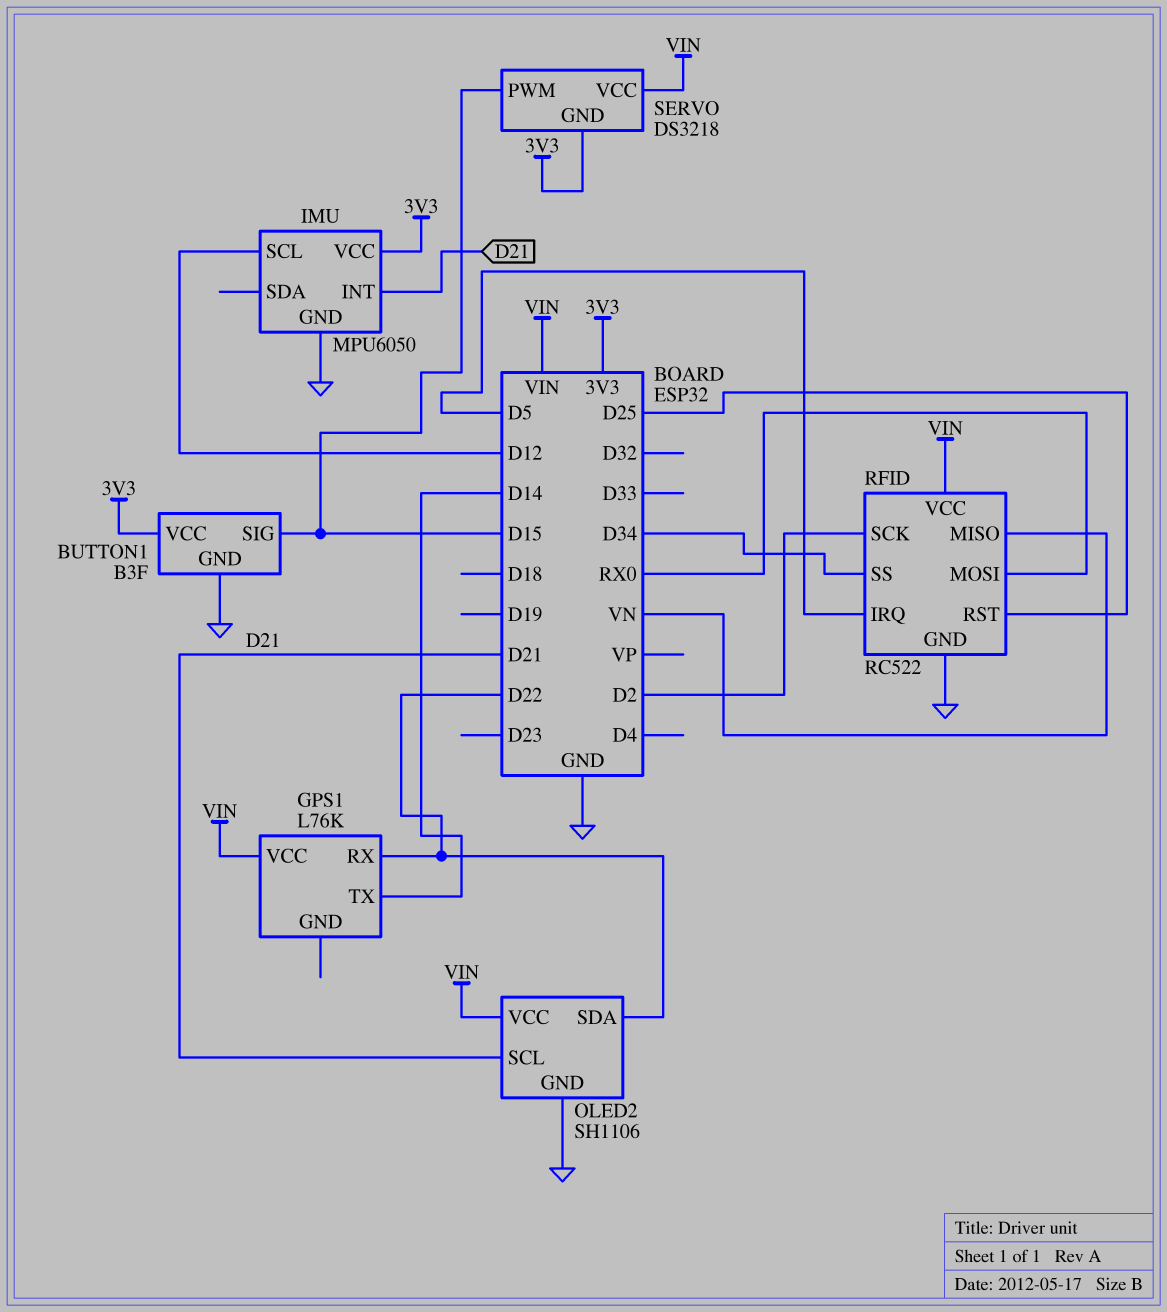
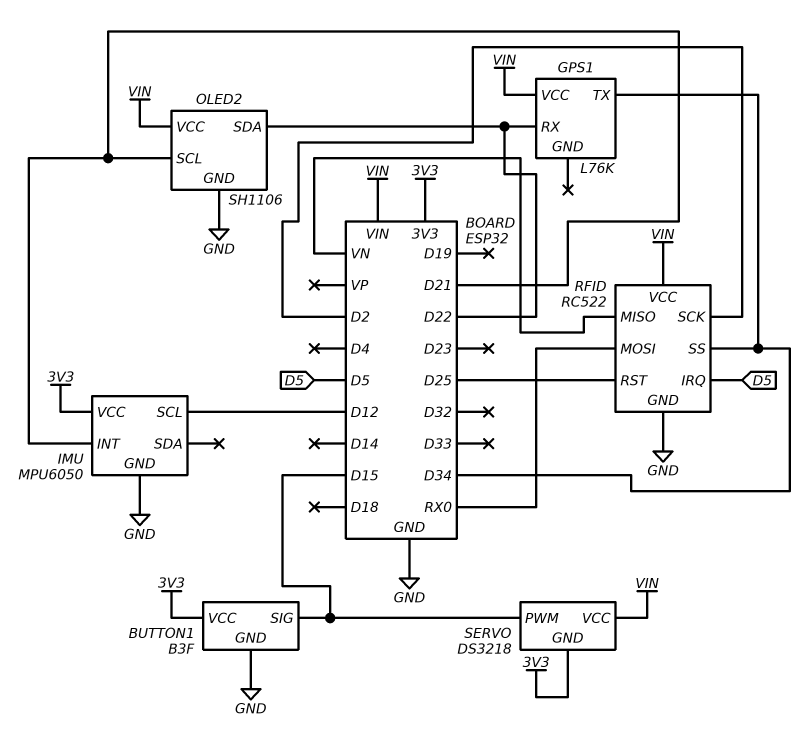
GPS1 pin TX: D14 -> D34

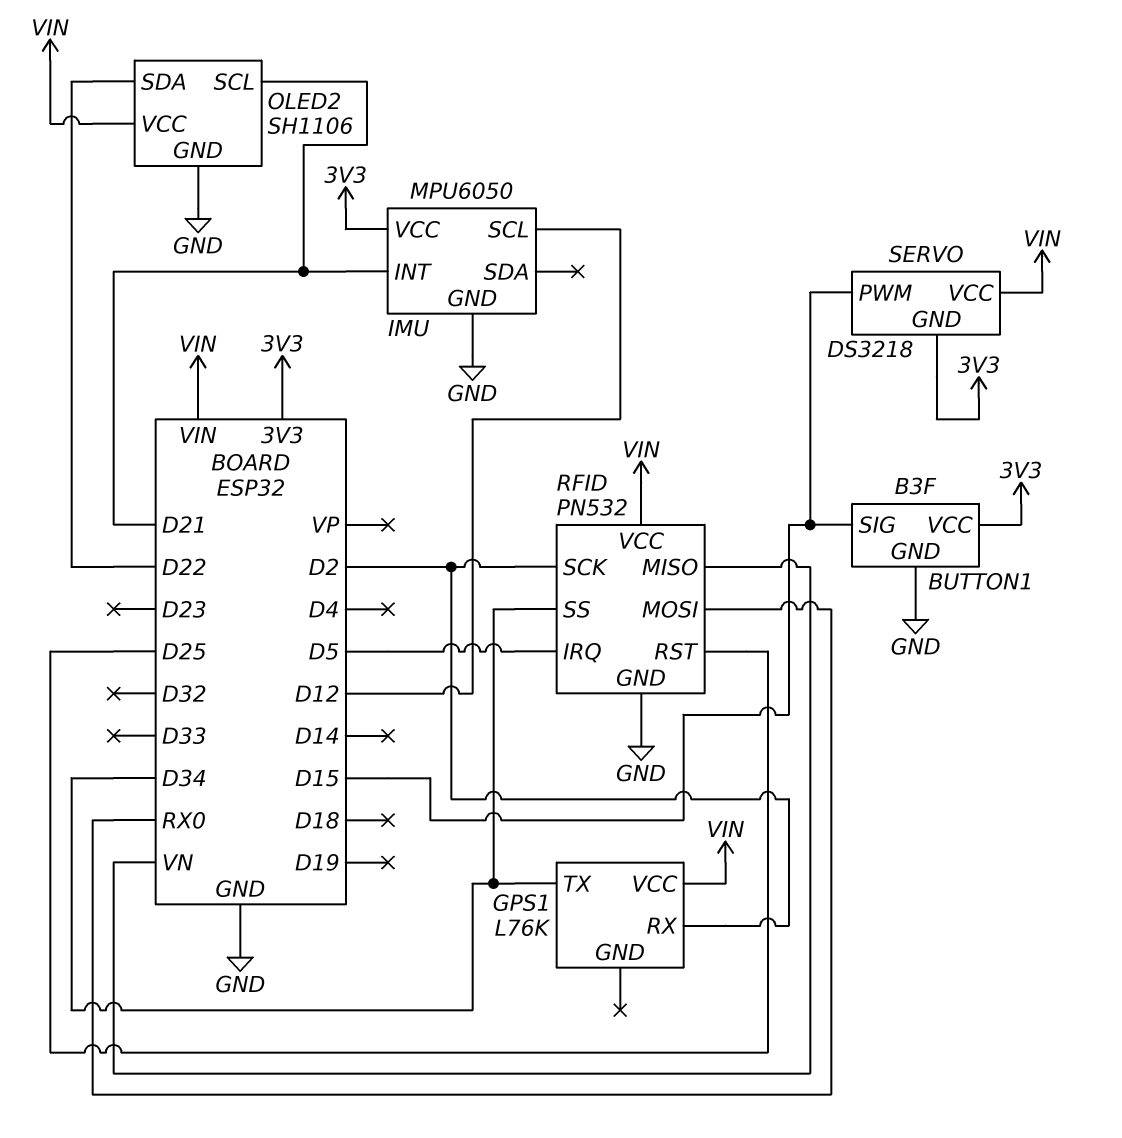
GPS1 pin RX: D22 -> D2
RFID: RC522 -> PN532

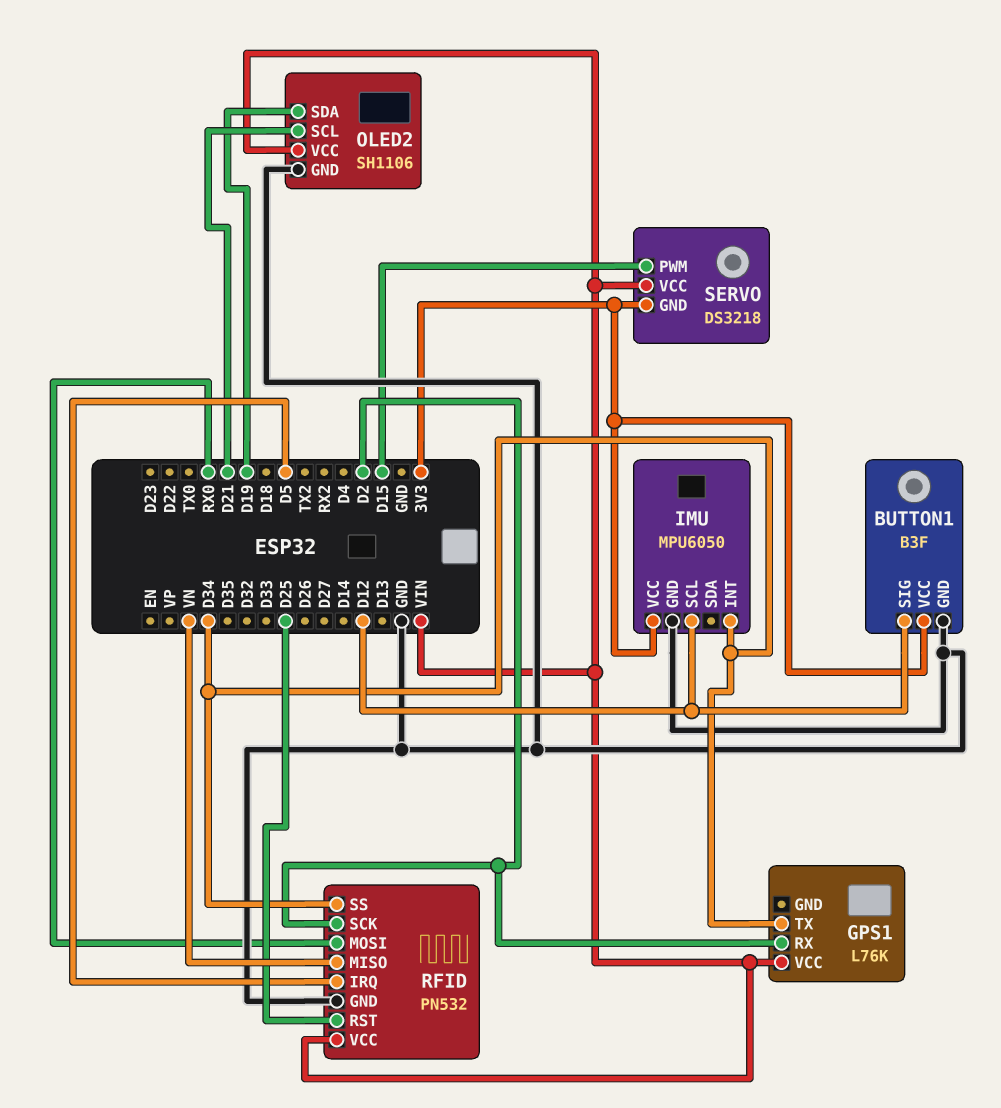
BUTTON1 pin SIG: D15 -> D12
IMU pin INT: D21 -> D34
OLED2 pin SDA: D22 -> D19

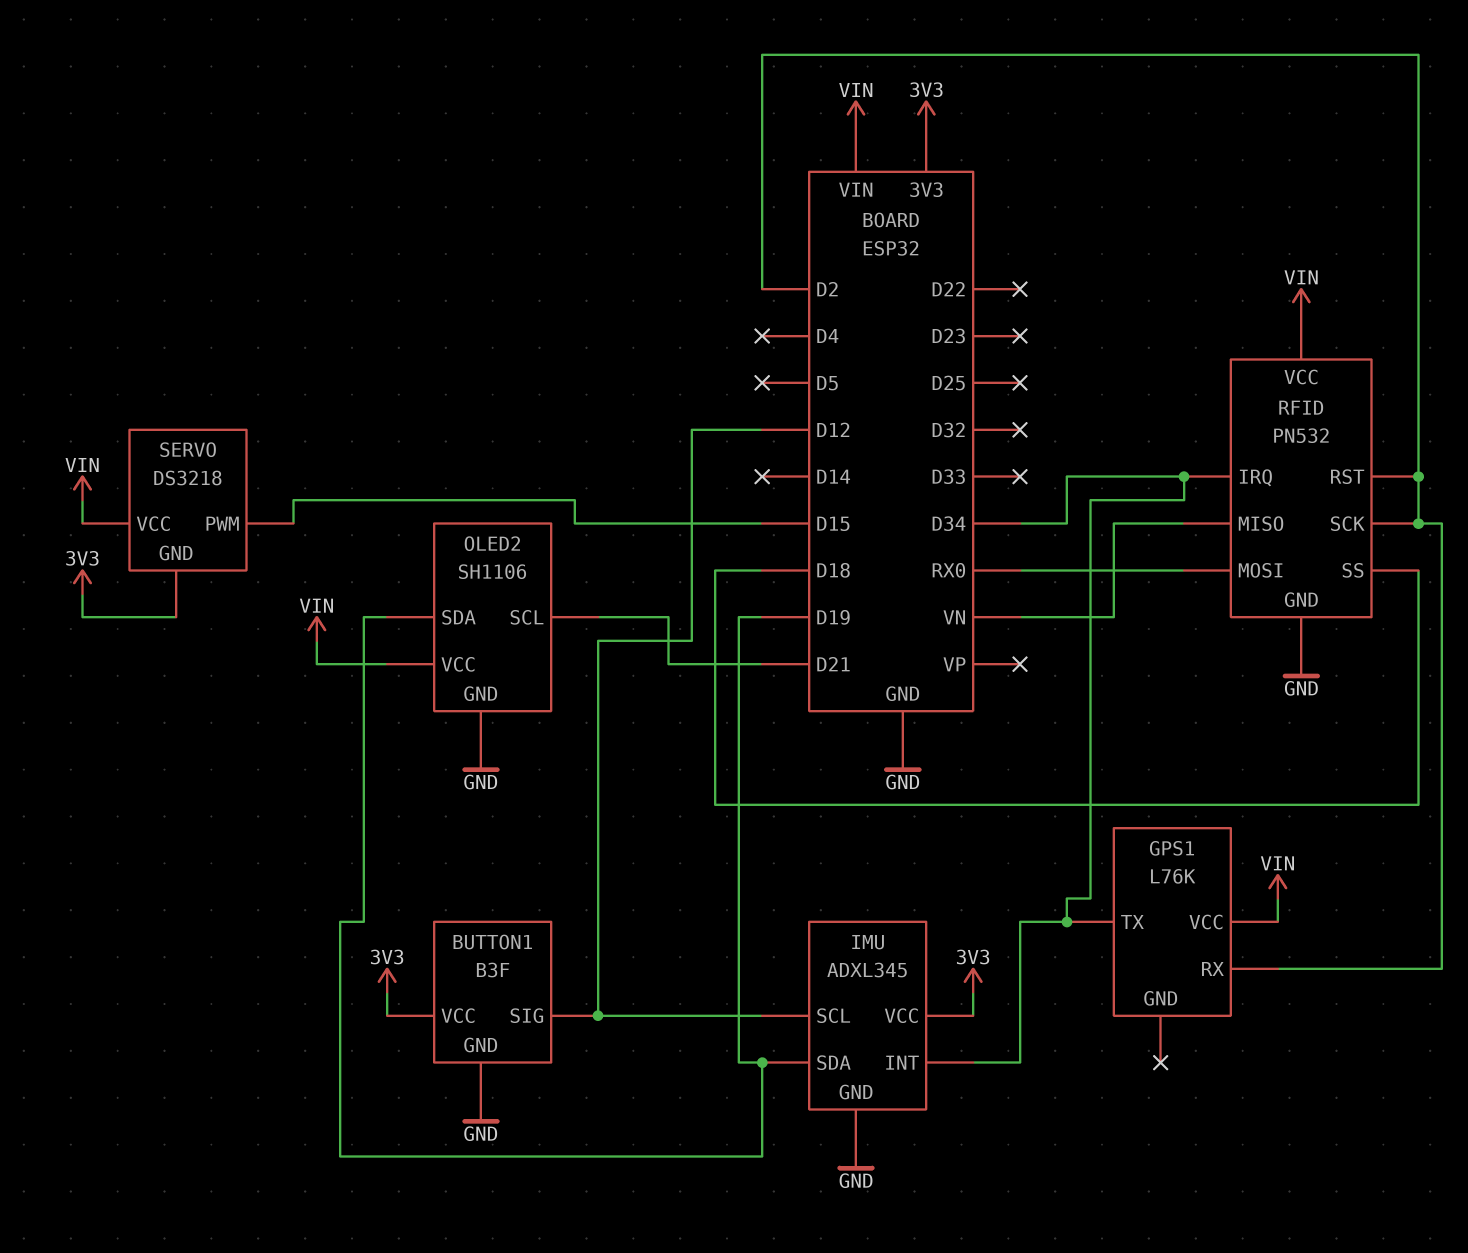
IMU: MPU6050 -> ADXL345
IMU pin SDA: none -> D19
RFID pin IRQ: D5 -> D34
RFID pin RST: D25 -> D2
RFID pin SS: D34 -> D18

